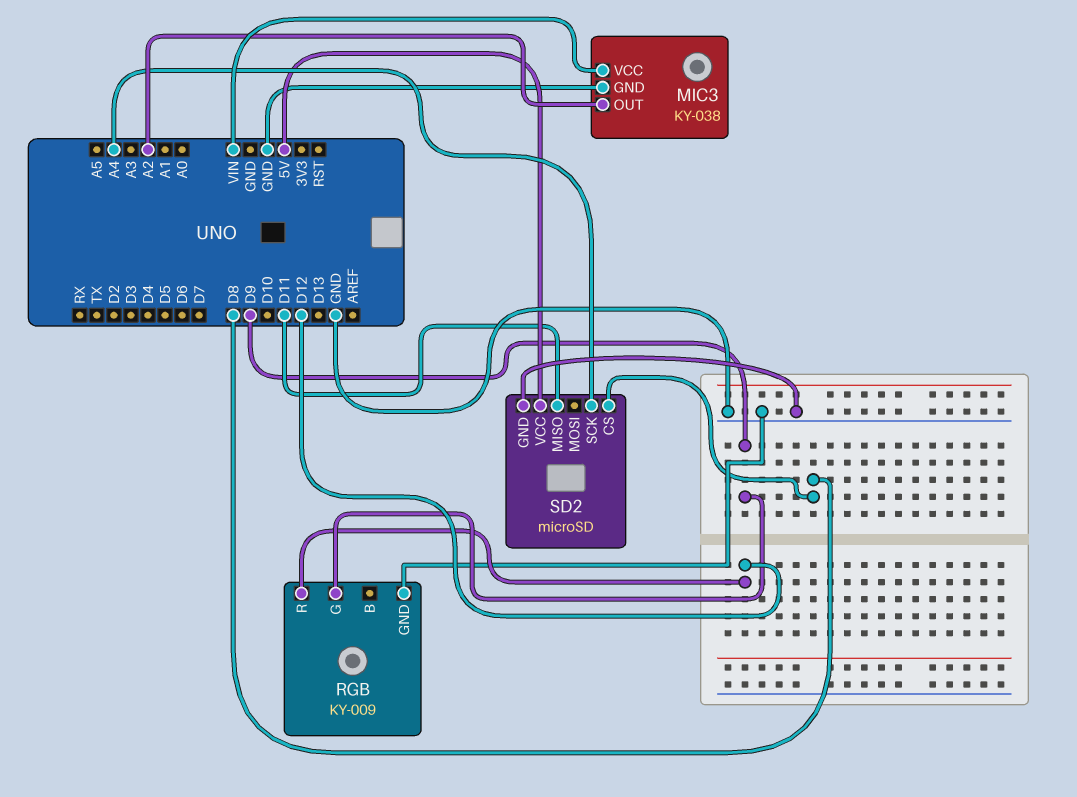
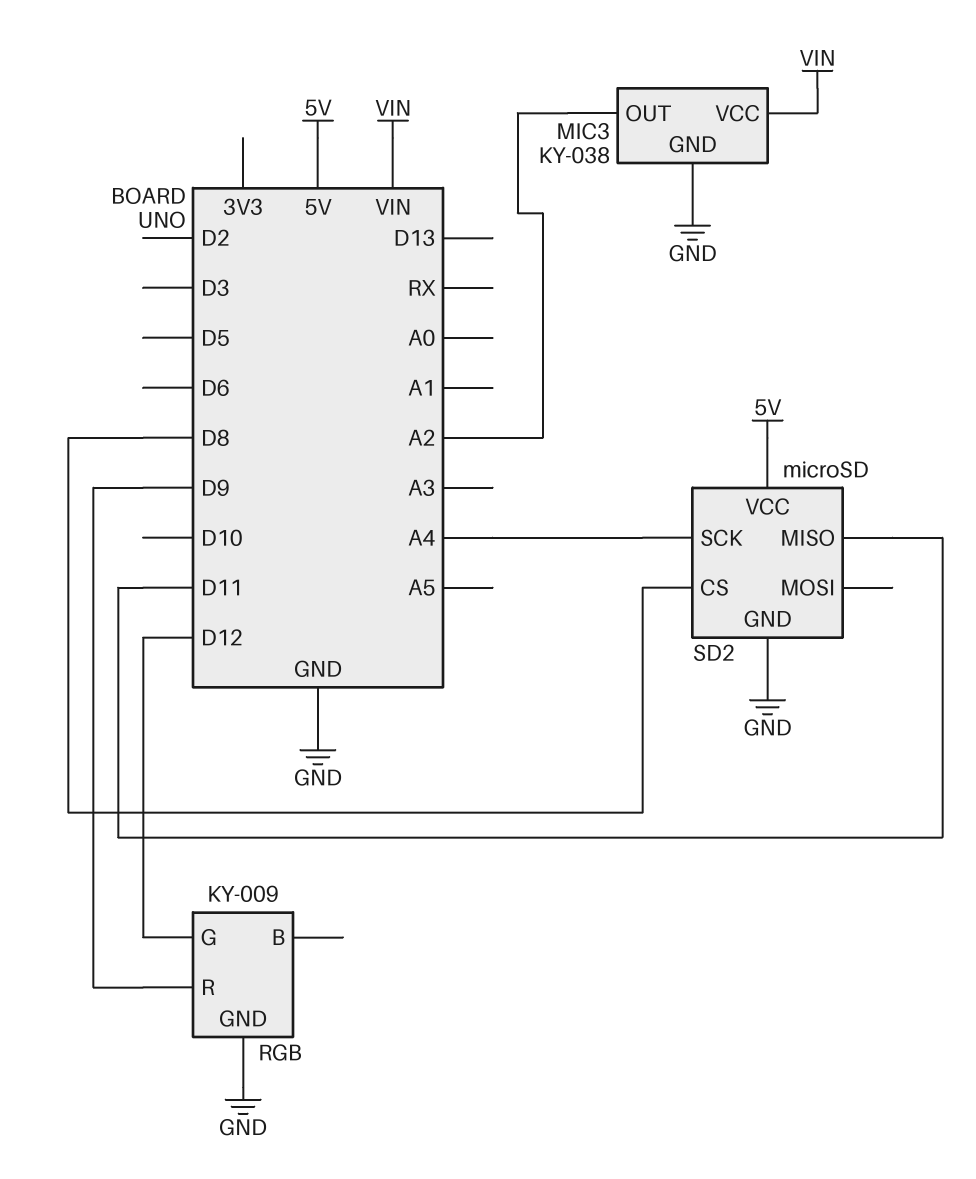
RGB pin G: D9 -> D12
RGB pin R: D12 -> D9

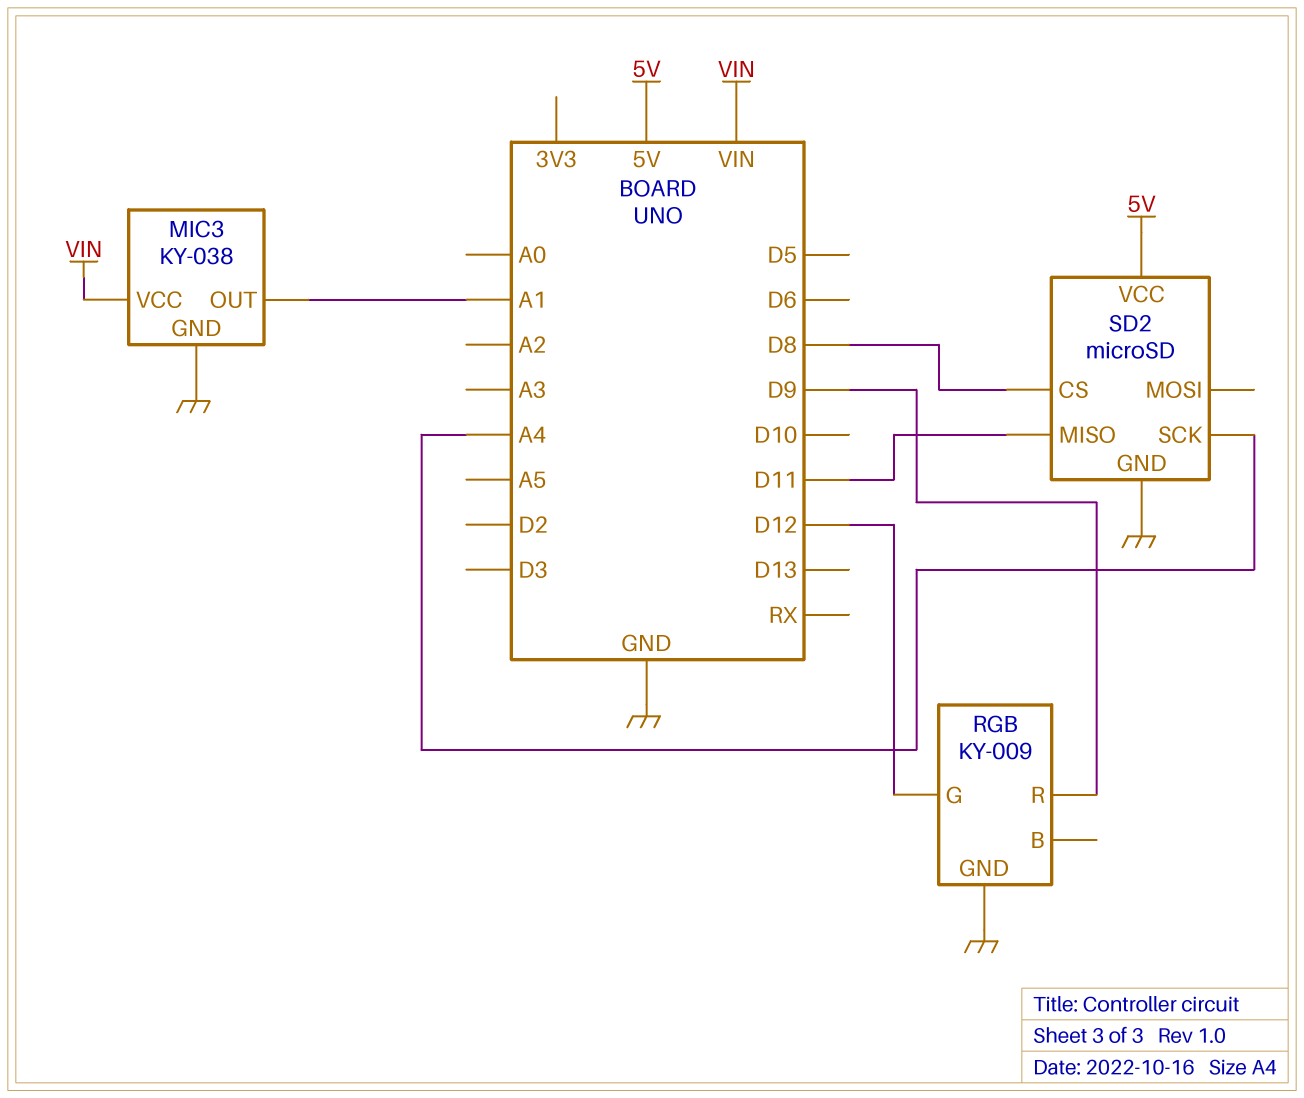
MIC3 pin OUT: A2 -> A1

